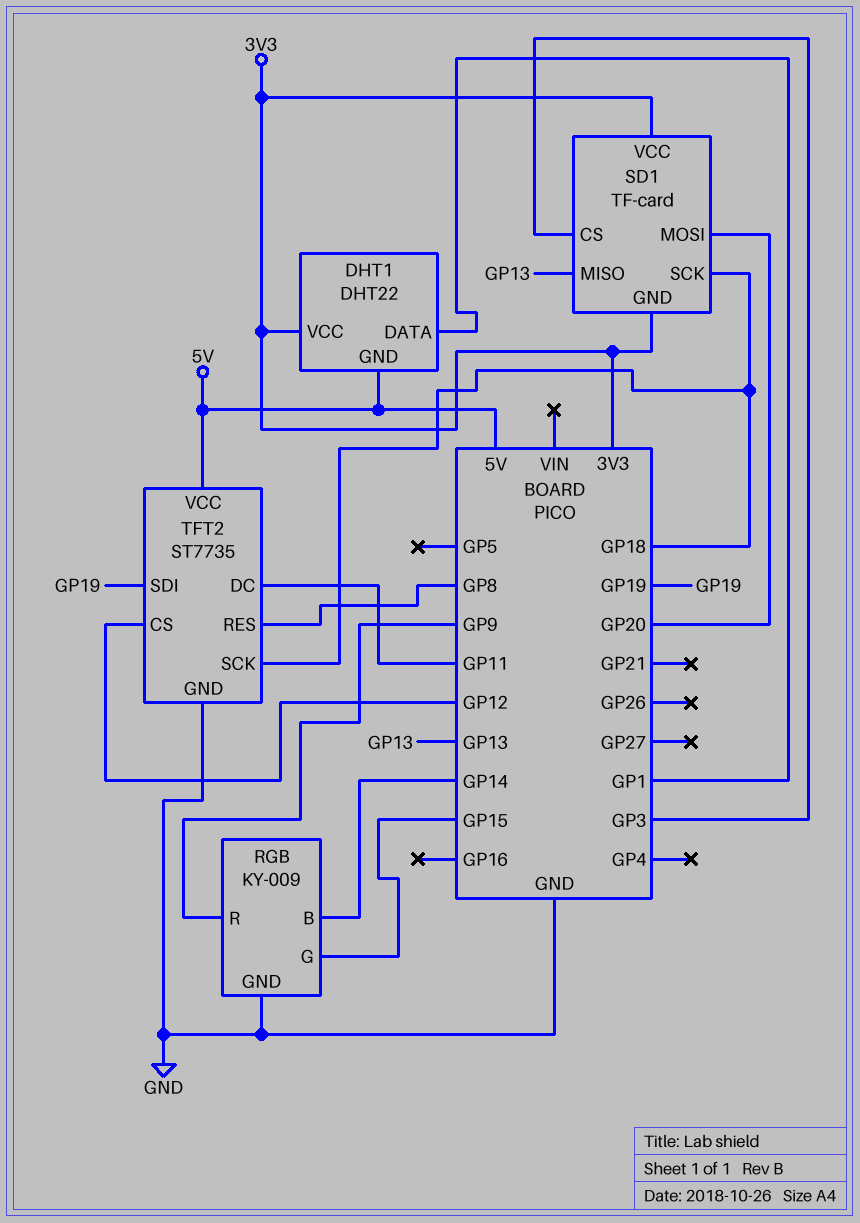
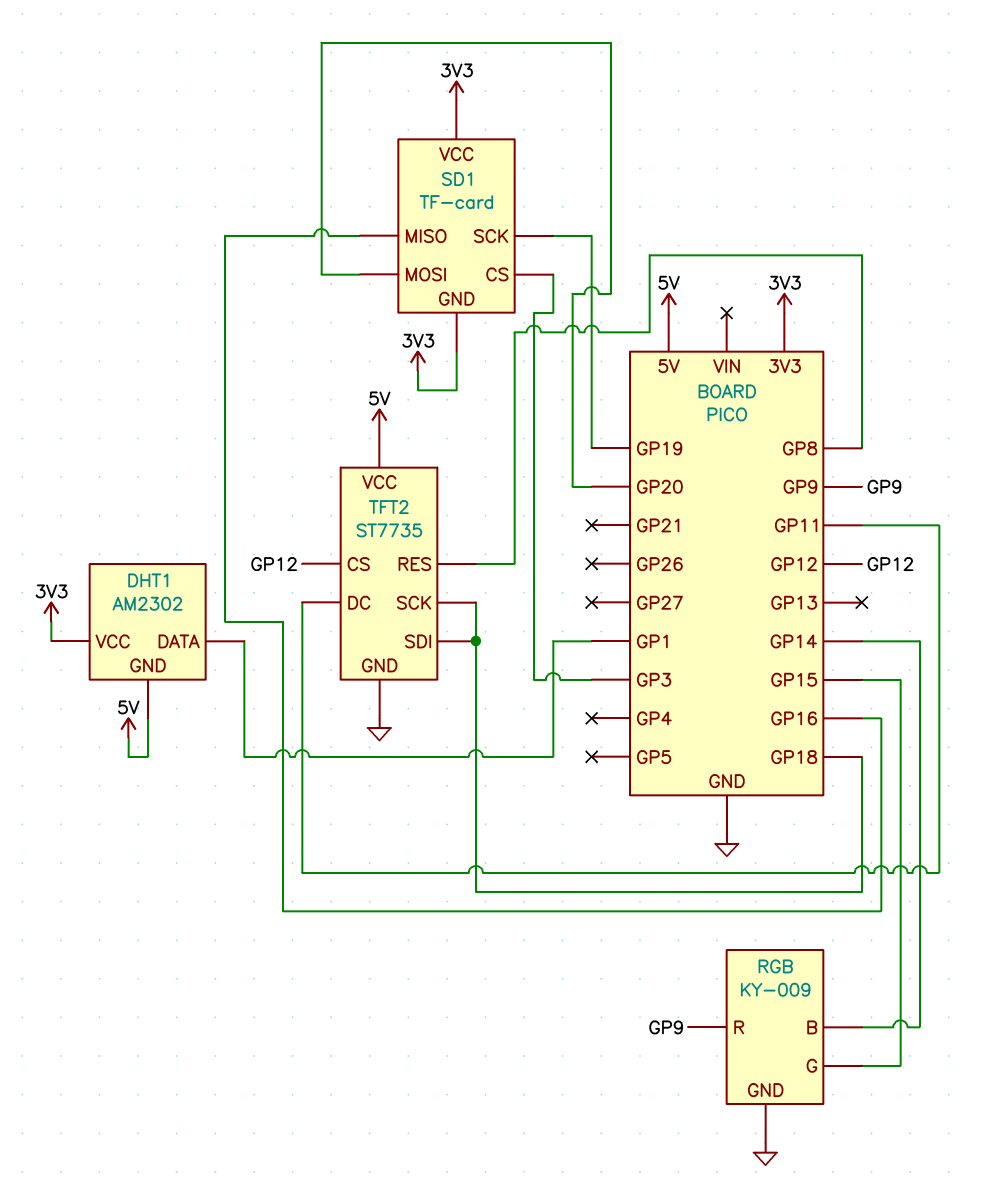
DHT1: DHT22 -> AM2302
SD1 pin MISO: GP13 -> GP16
SD1 pin SCK: GP18 -> GP19
TFT2 pin SDI: GP19 -> GP18

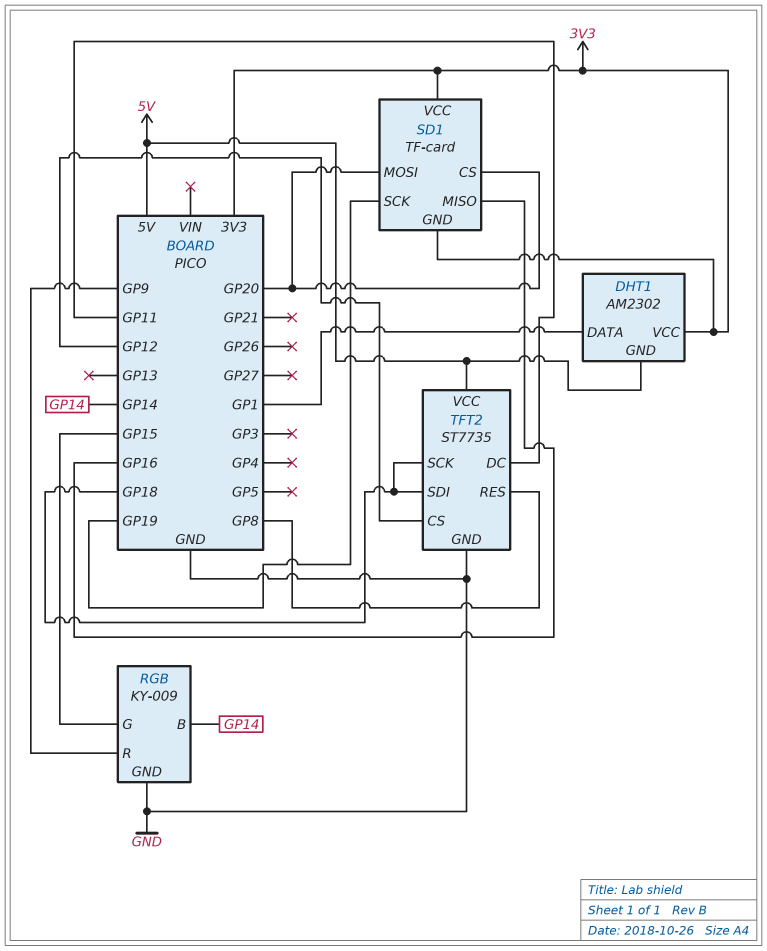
SD1 pin CS: GP3 -> GP20

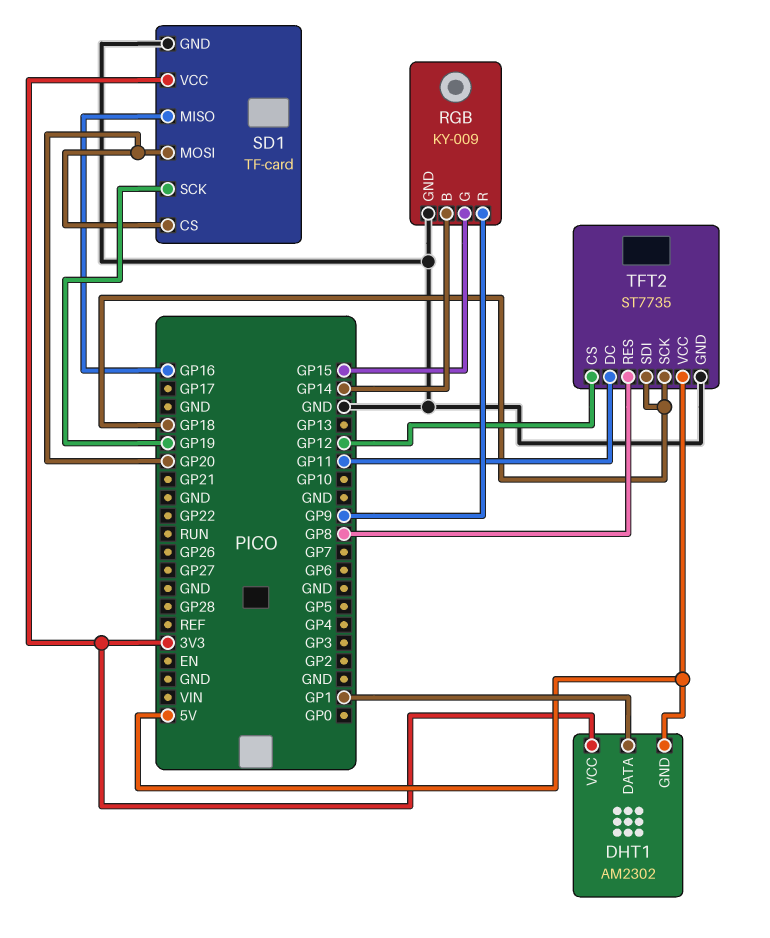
SD1 pin GND: 3V3 -> GND

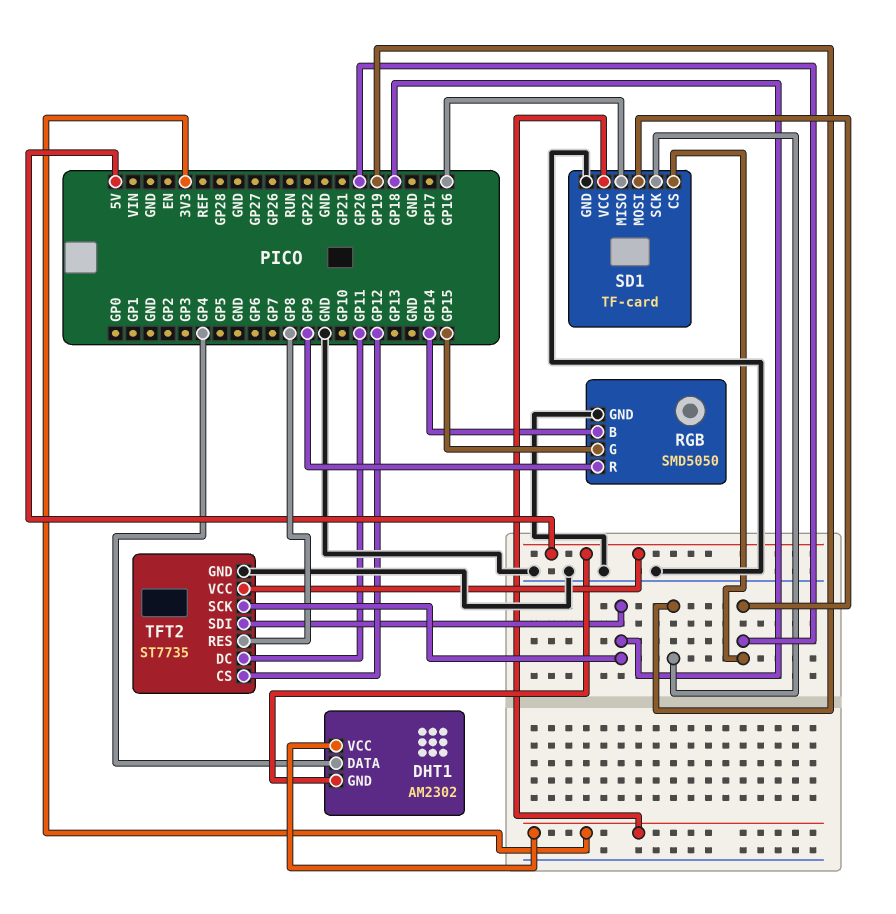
DHT1 pin DATA: GP1 -> GP4
RGB: KY-009 -> SMD5050

